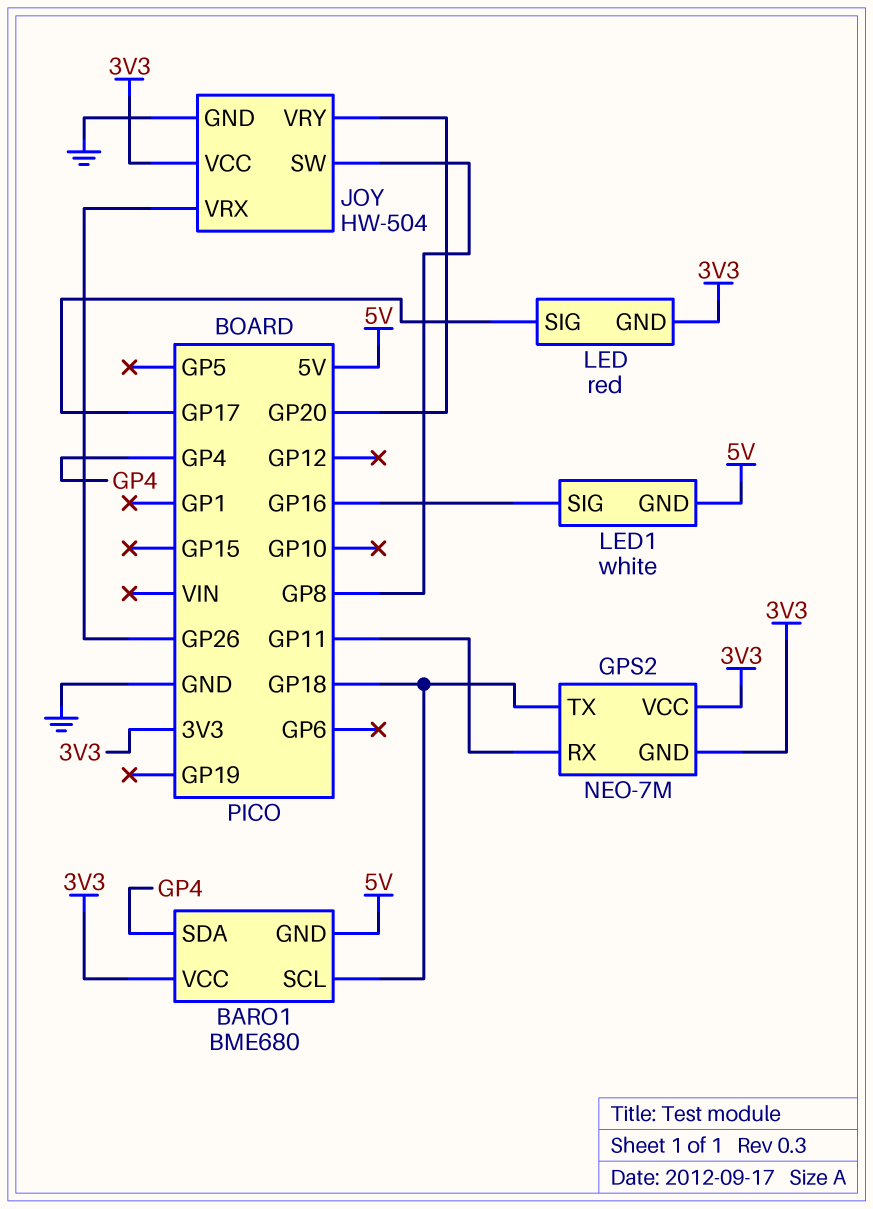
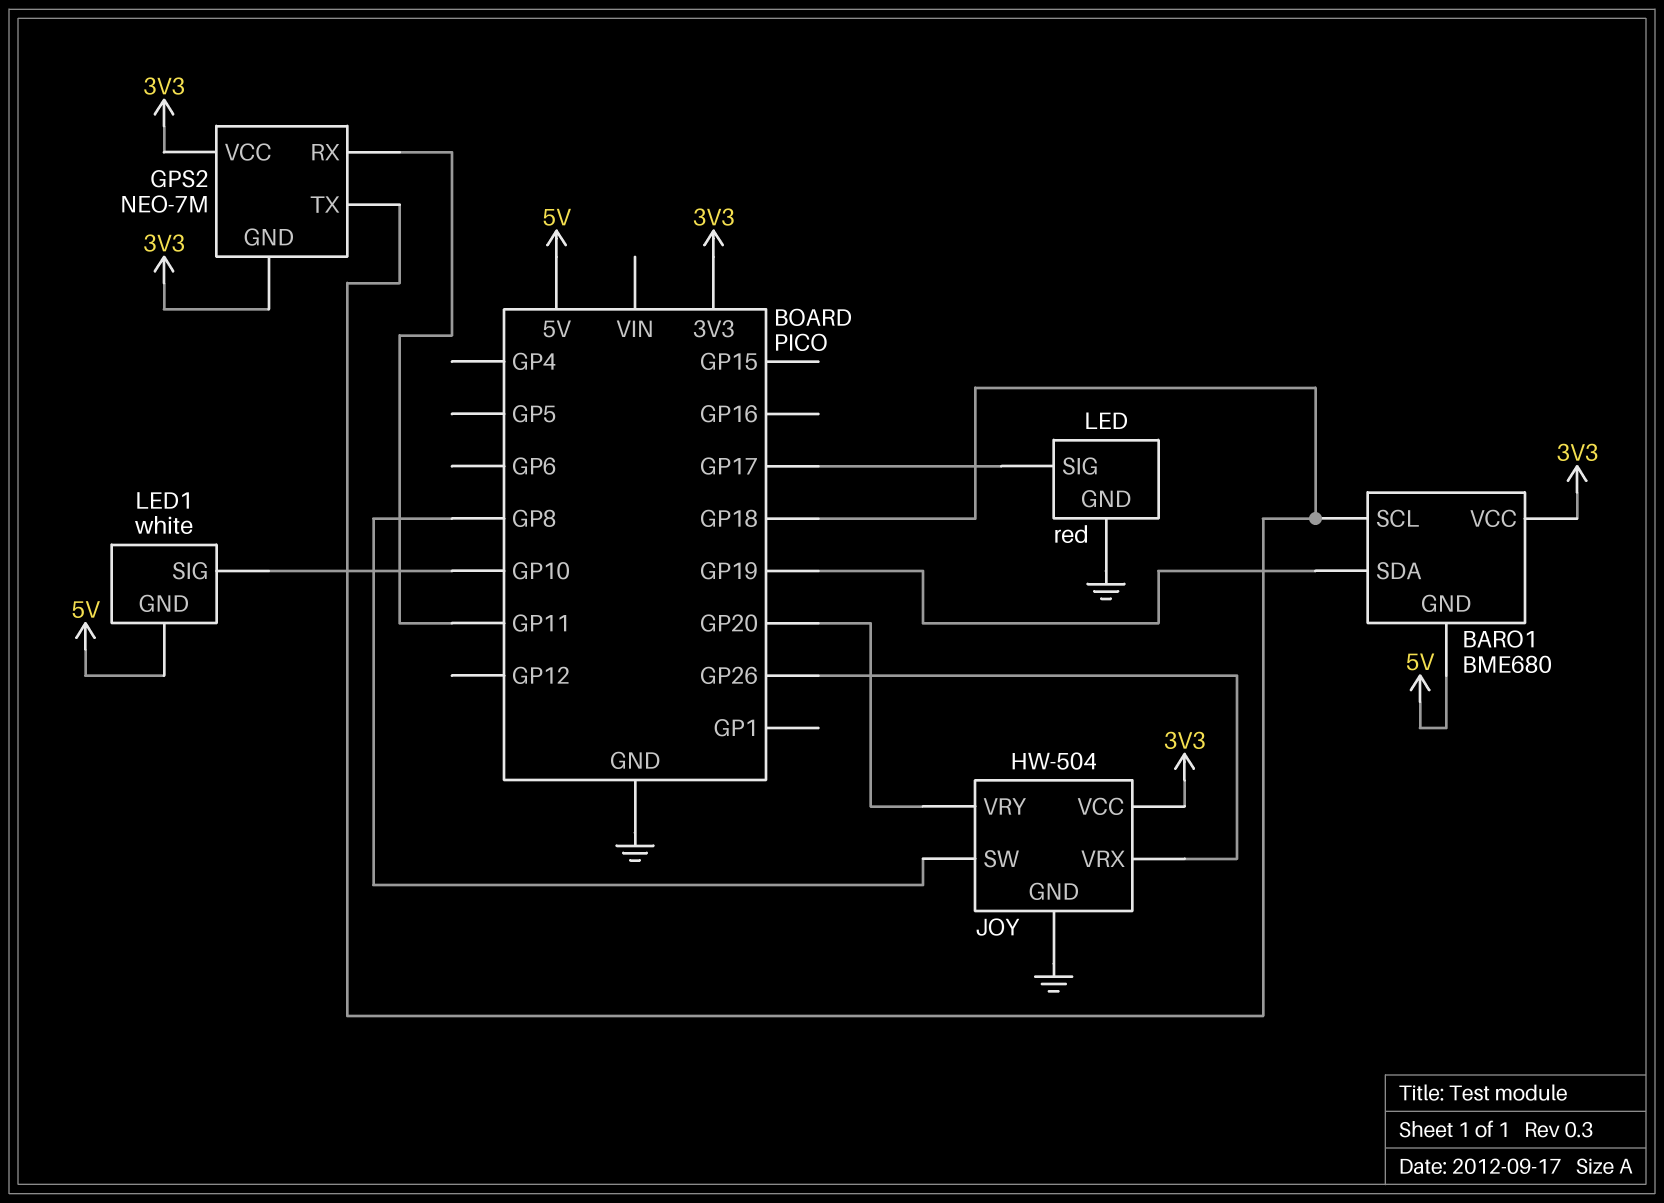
BARO1 pin SDA: GP4 -> GP19
LED pin GND: 3V3 -> GND
LED1 pin SIG: GP16 -> GP10

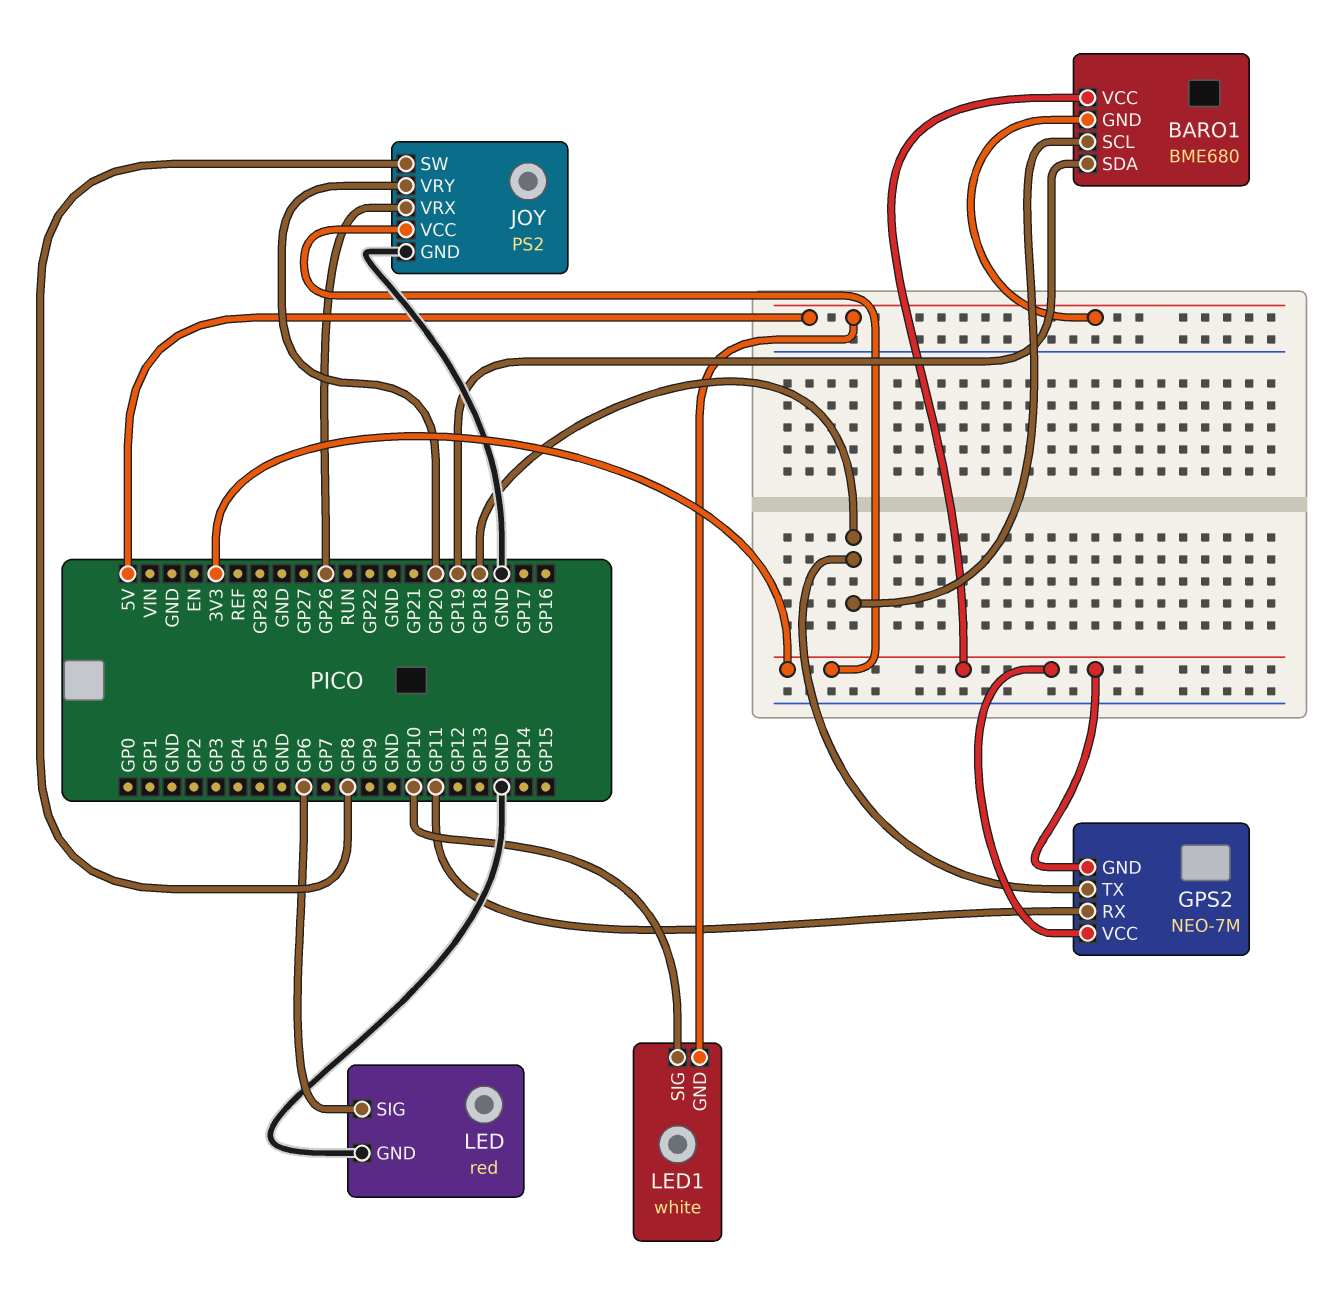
JOY: HW-504 -> PS2
LED pin SIG: GP17 -> GP6

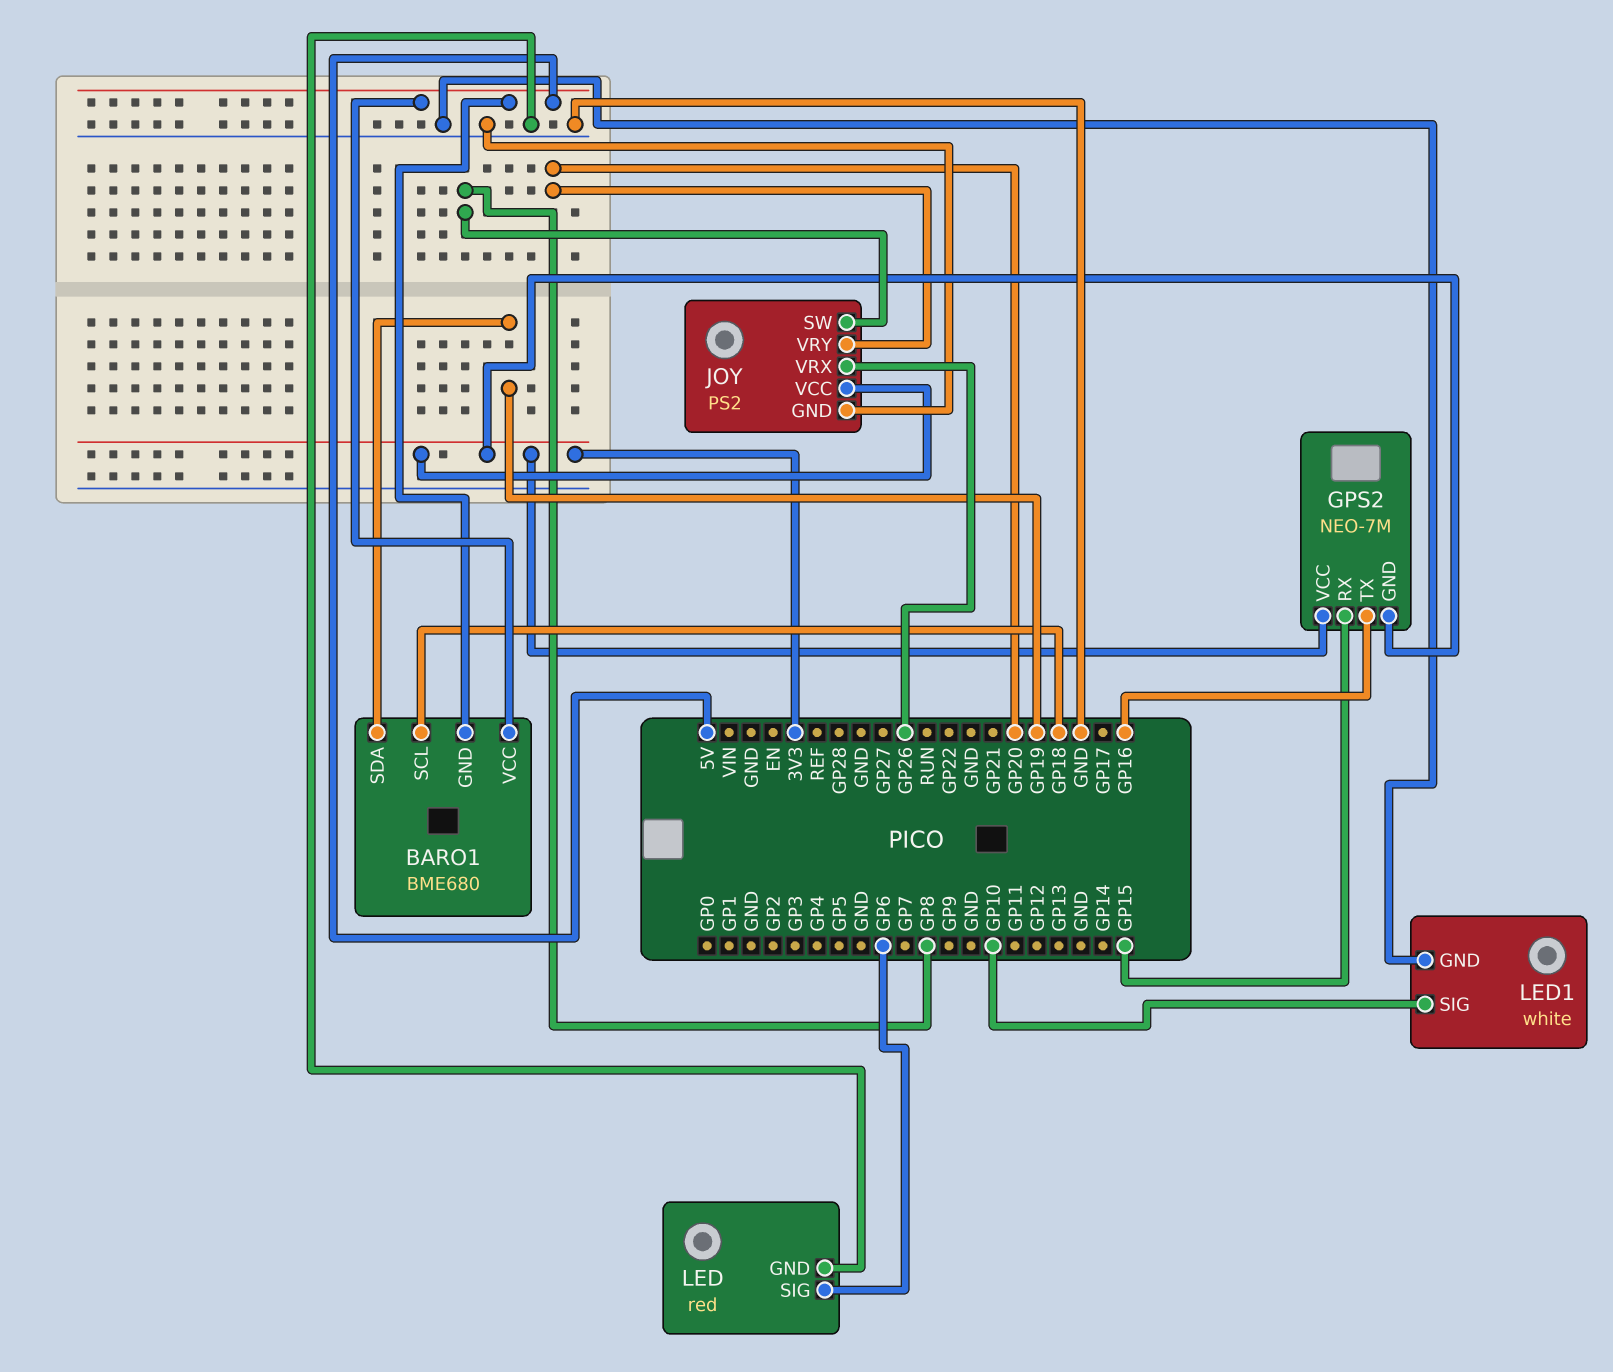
BARO1 pin VCC: 3V3 -> 5V
GPS2 pin RX: GP11 -> GP15
GPS2 pin TX: GP18 -> GP16
LED1 pin GND: 5V -> GND

